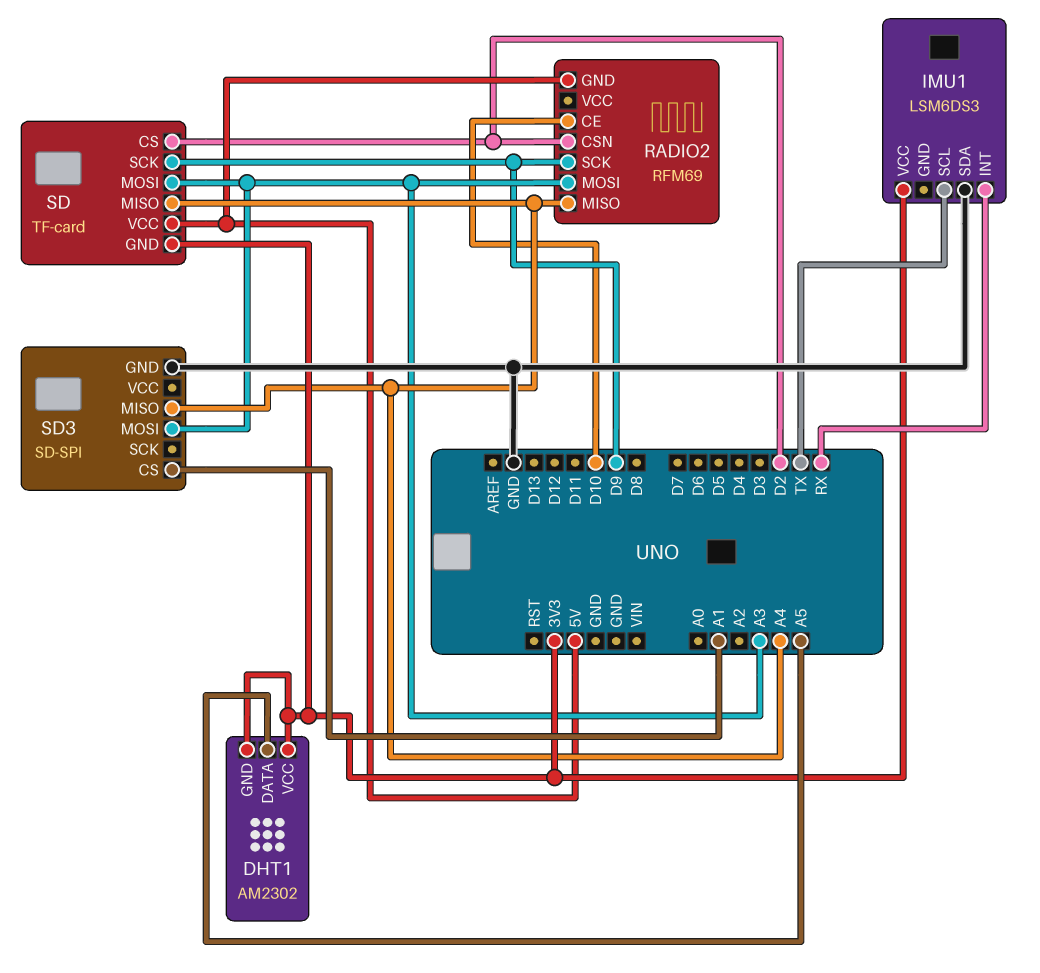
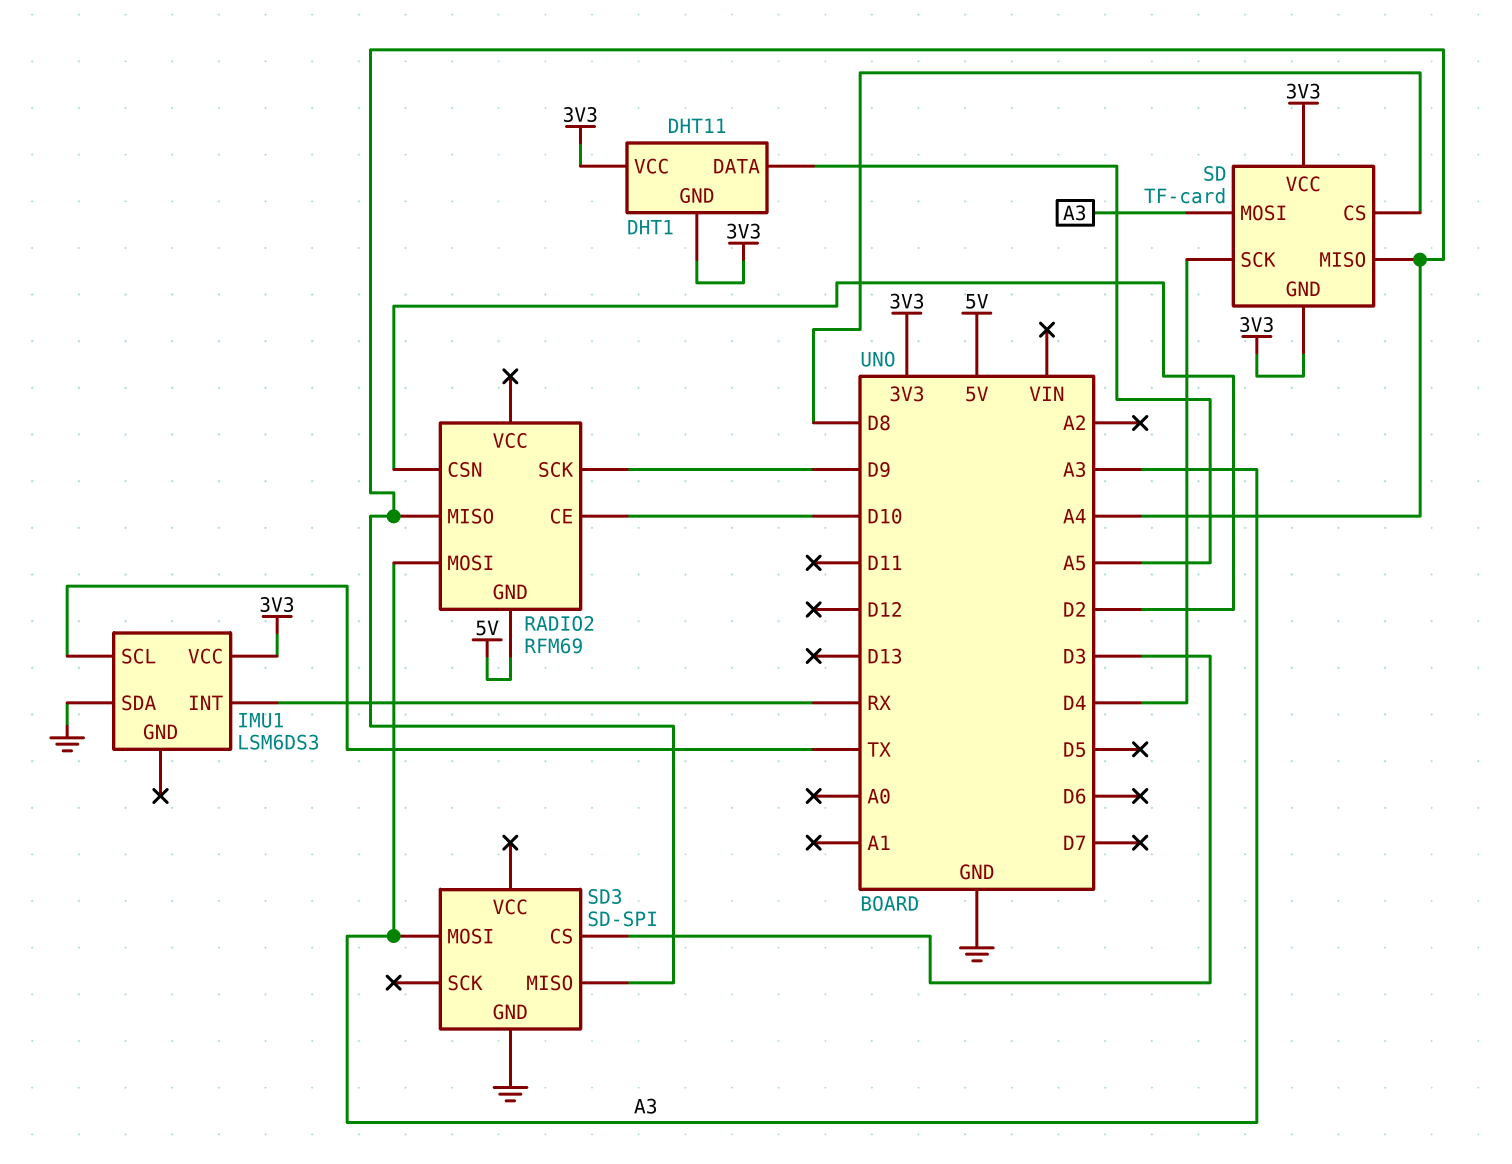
DHT1: AM2302 -> DHT11
SD pin CS: D2 -> D8
SD pin SCK: D9 -> D4
SD pin VCC: 5V -> 3V3
SD3 pin CS: A1 -> D3

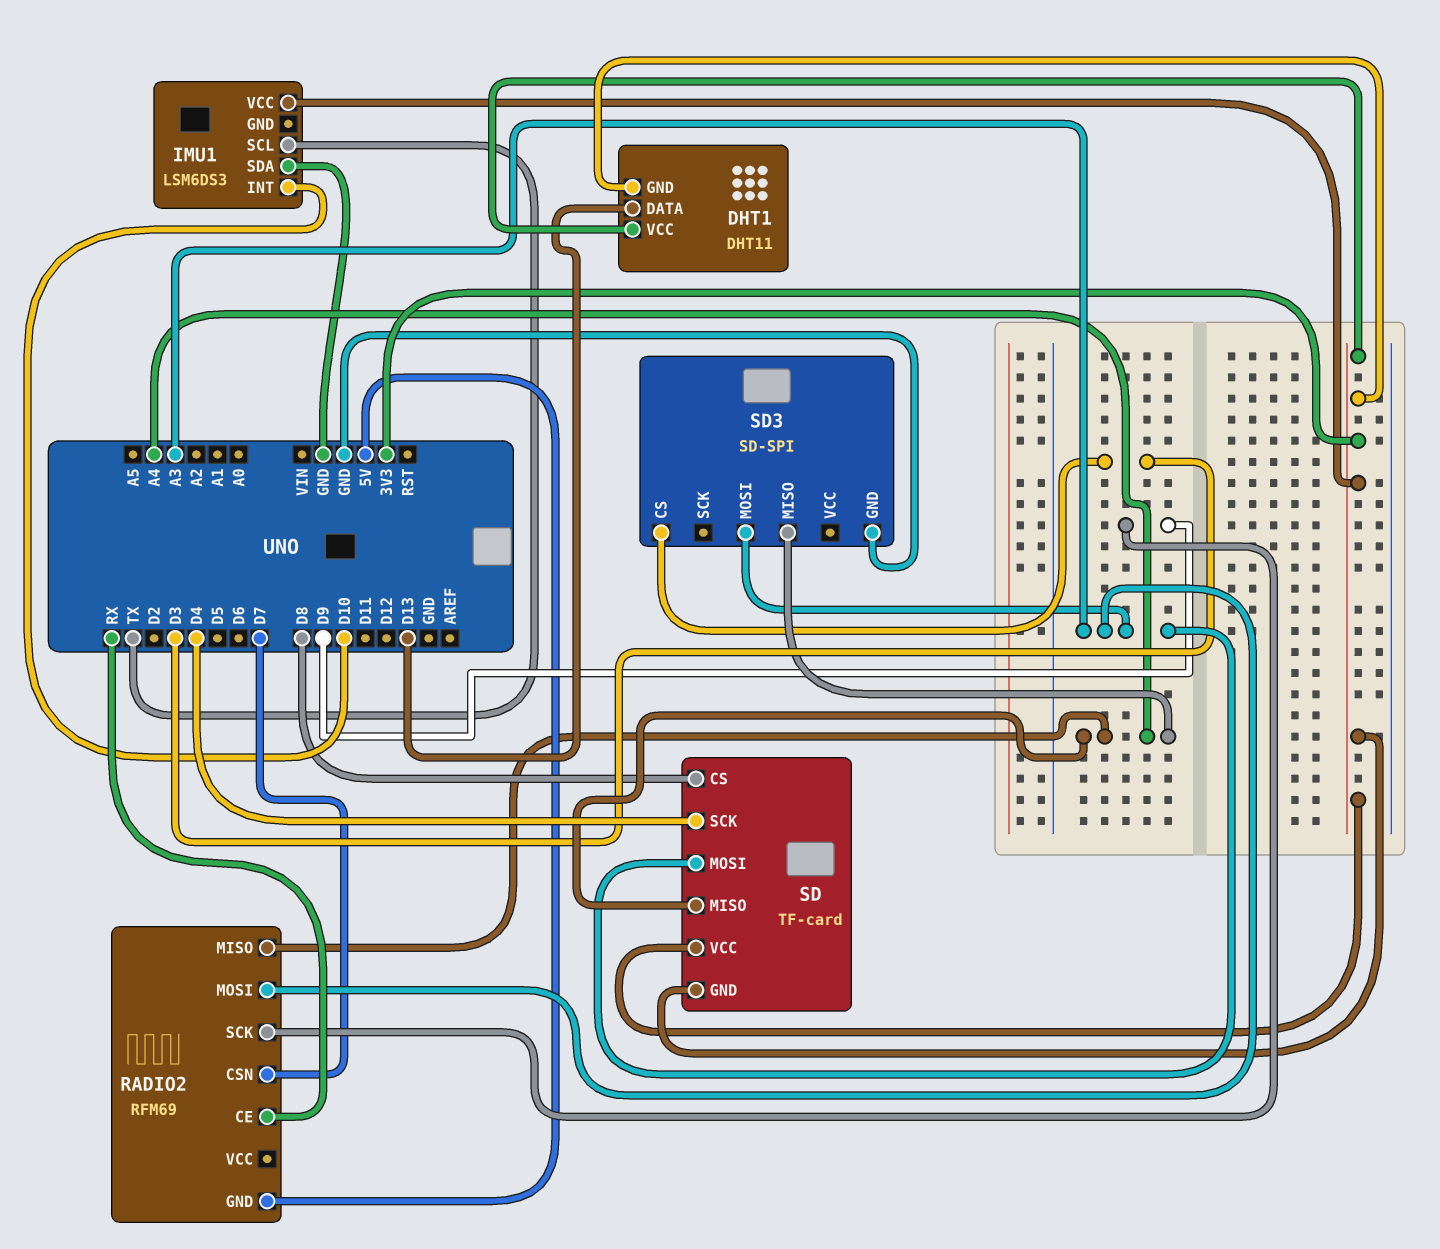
DHT1 pin DATA: A5 -> D13
IMU1 pin INT: RX -> D10
RADIO2 pin CE: D10 -> RX
RADIO2 pin CSN: D2 -> D7

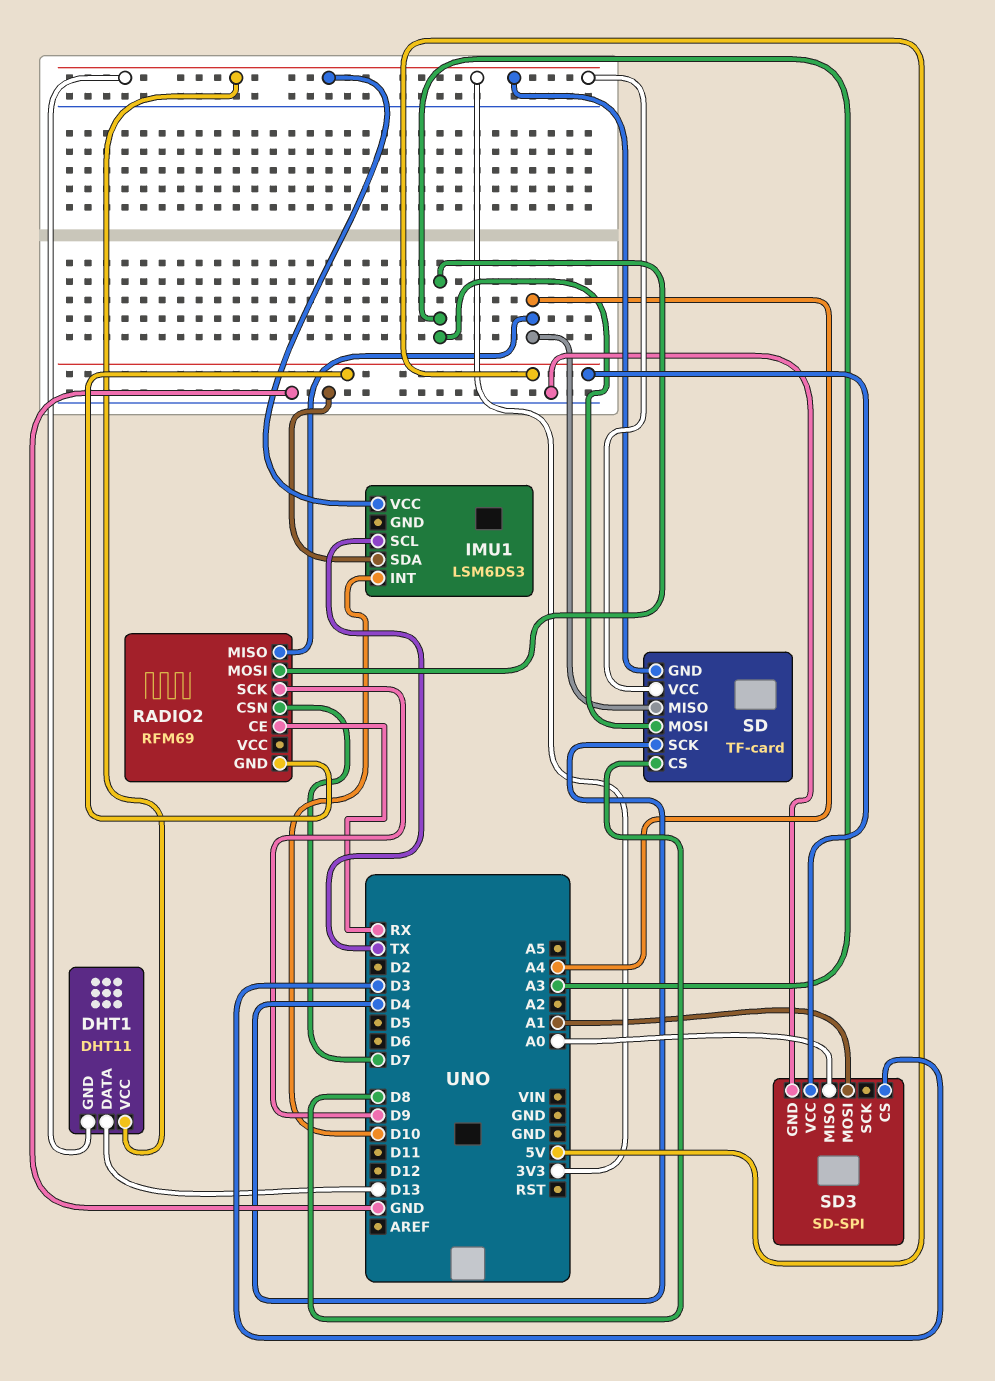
SD3 pin MISO: A4 -> A0
SD3 pin MOSI: A3 -> A1
SD3 pin VCC: none -> 5V

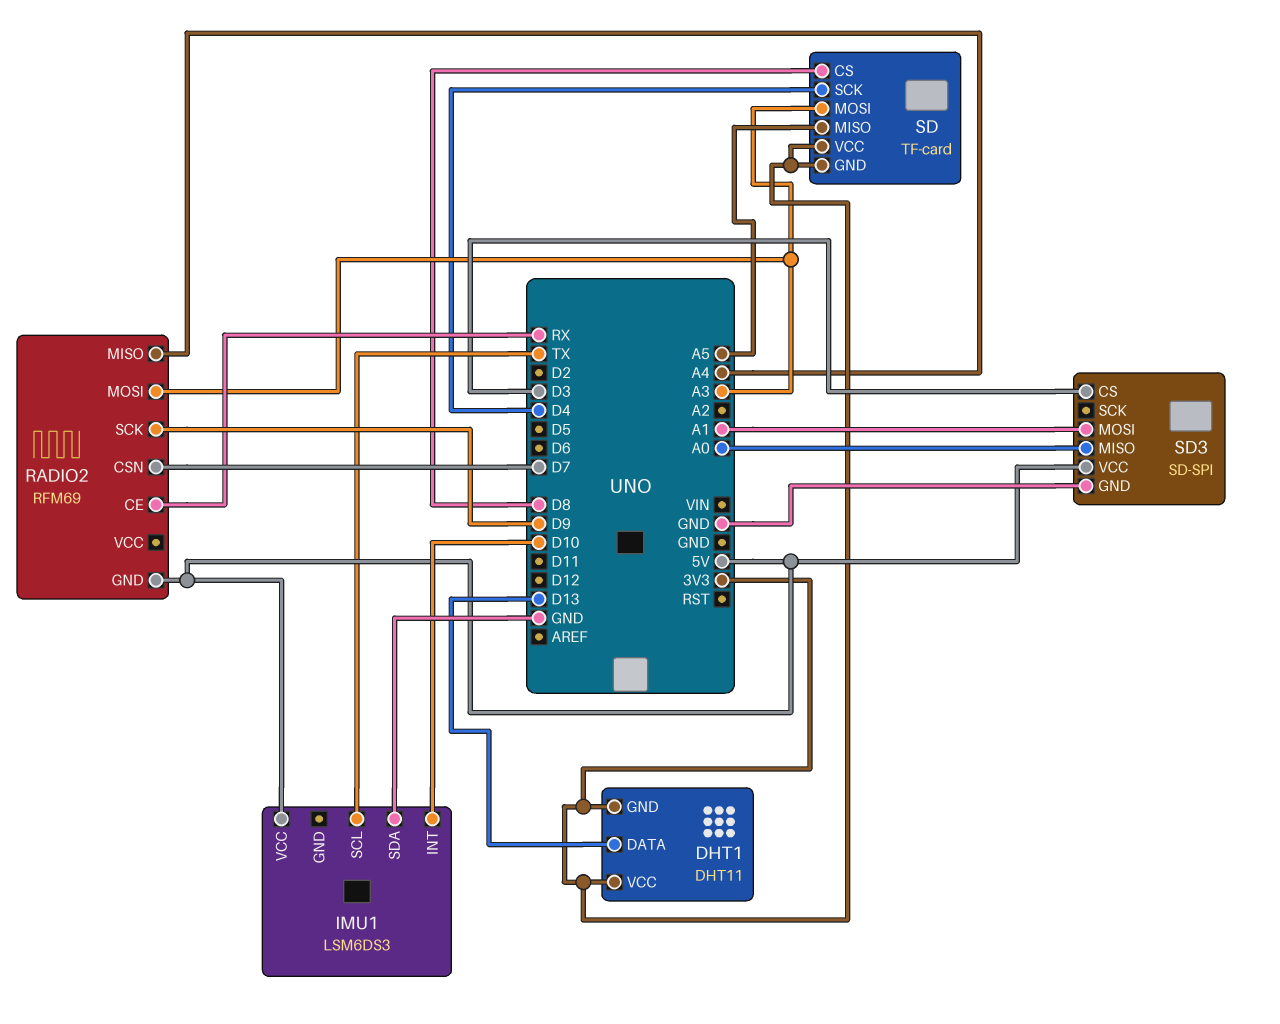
IMU1 pin VCC: 3V3 -> 5V
SD pin MISO: A4 -> A5

